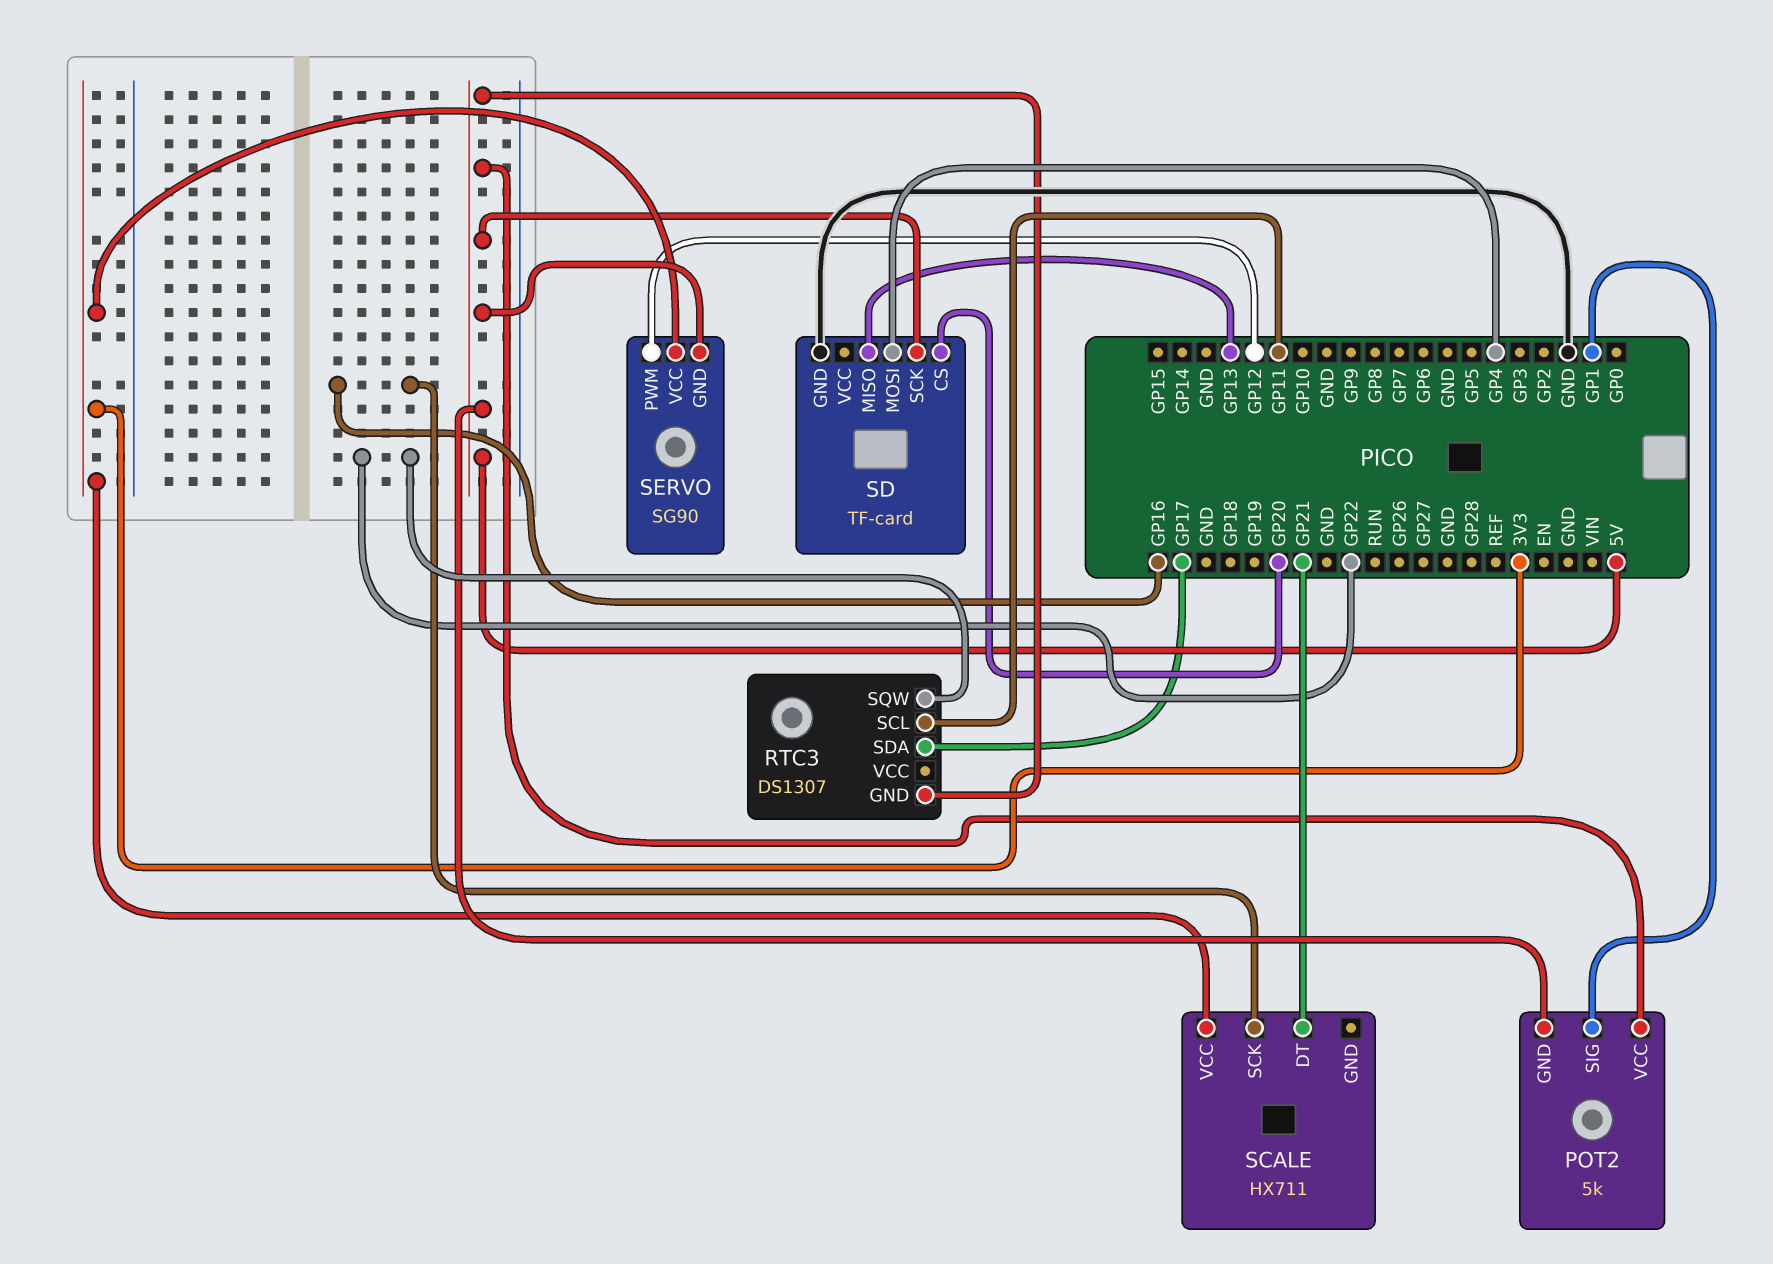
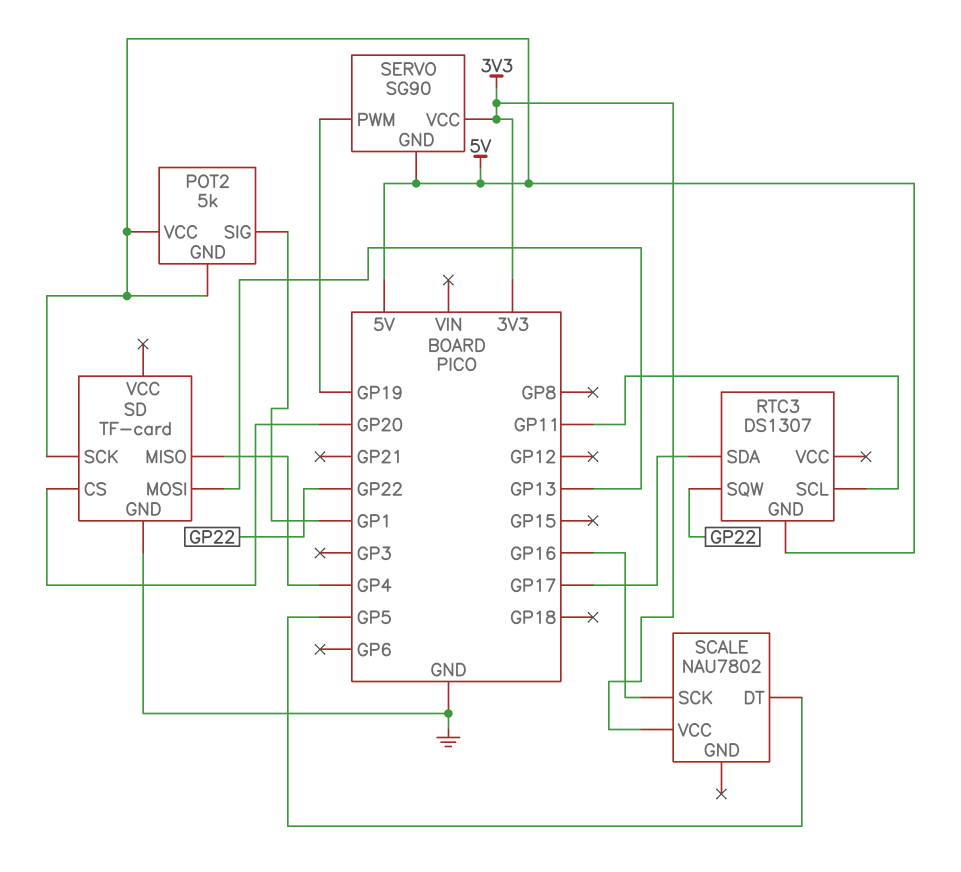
SCALE: HX711 -> NAU7802
SCALE pin DT: GP21 -> GP5
SD pin MISO: GP13 -> GP4
SD pin MOSI: GP4 -> GP13
SERVO pin PWM: GP12 -> GP19

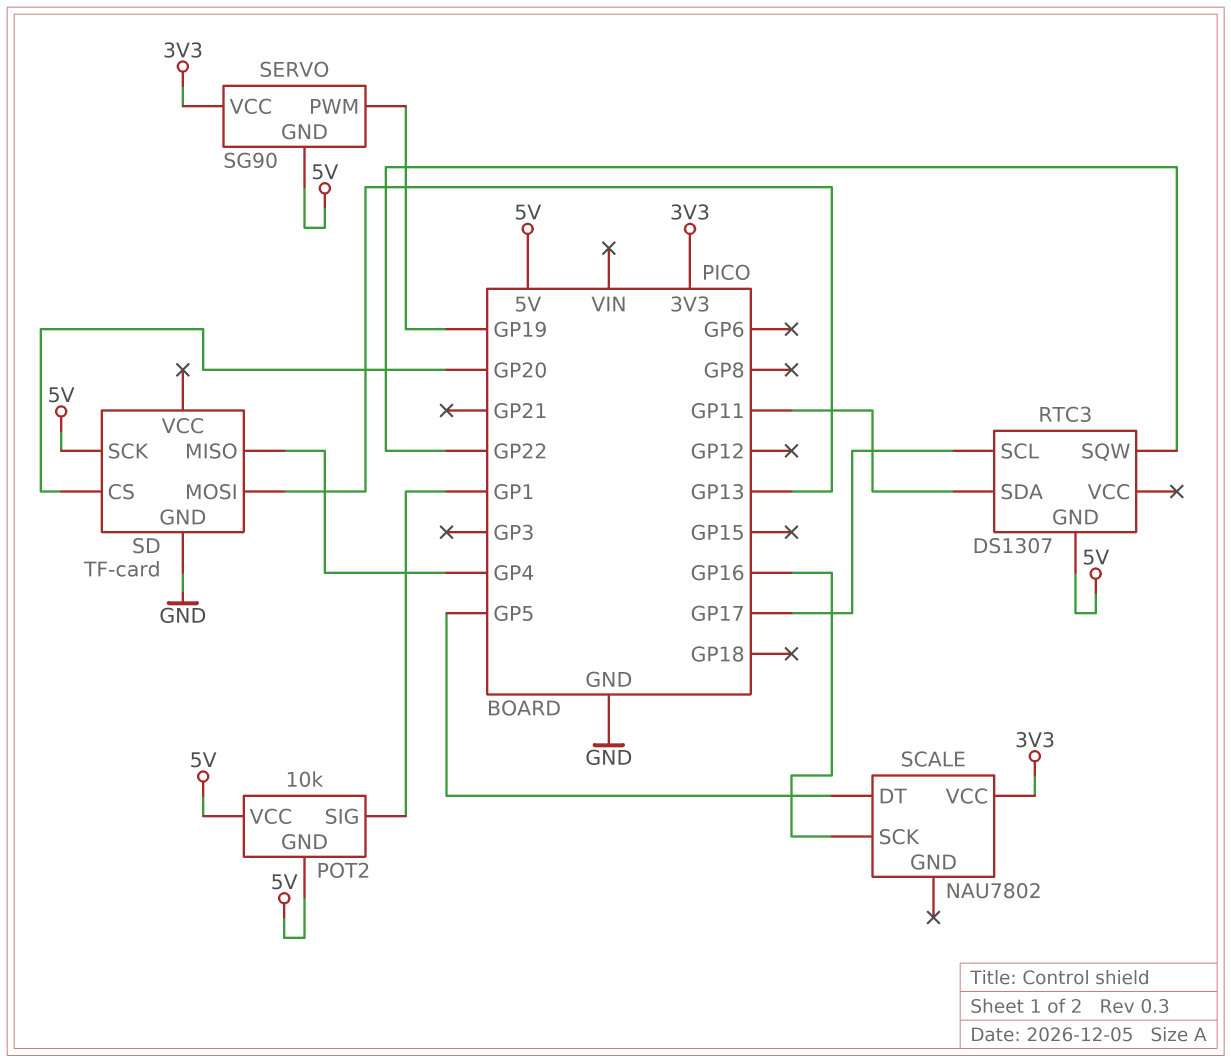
POT2: 5k -> 10k
RTC3 pin SCL: GP11 -> GP17
RTC3 pin SDA: GP17 -> GP11

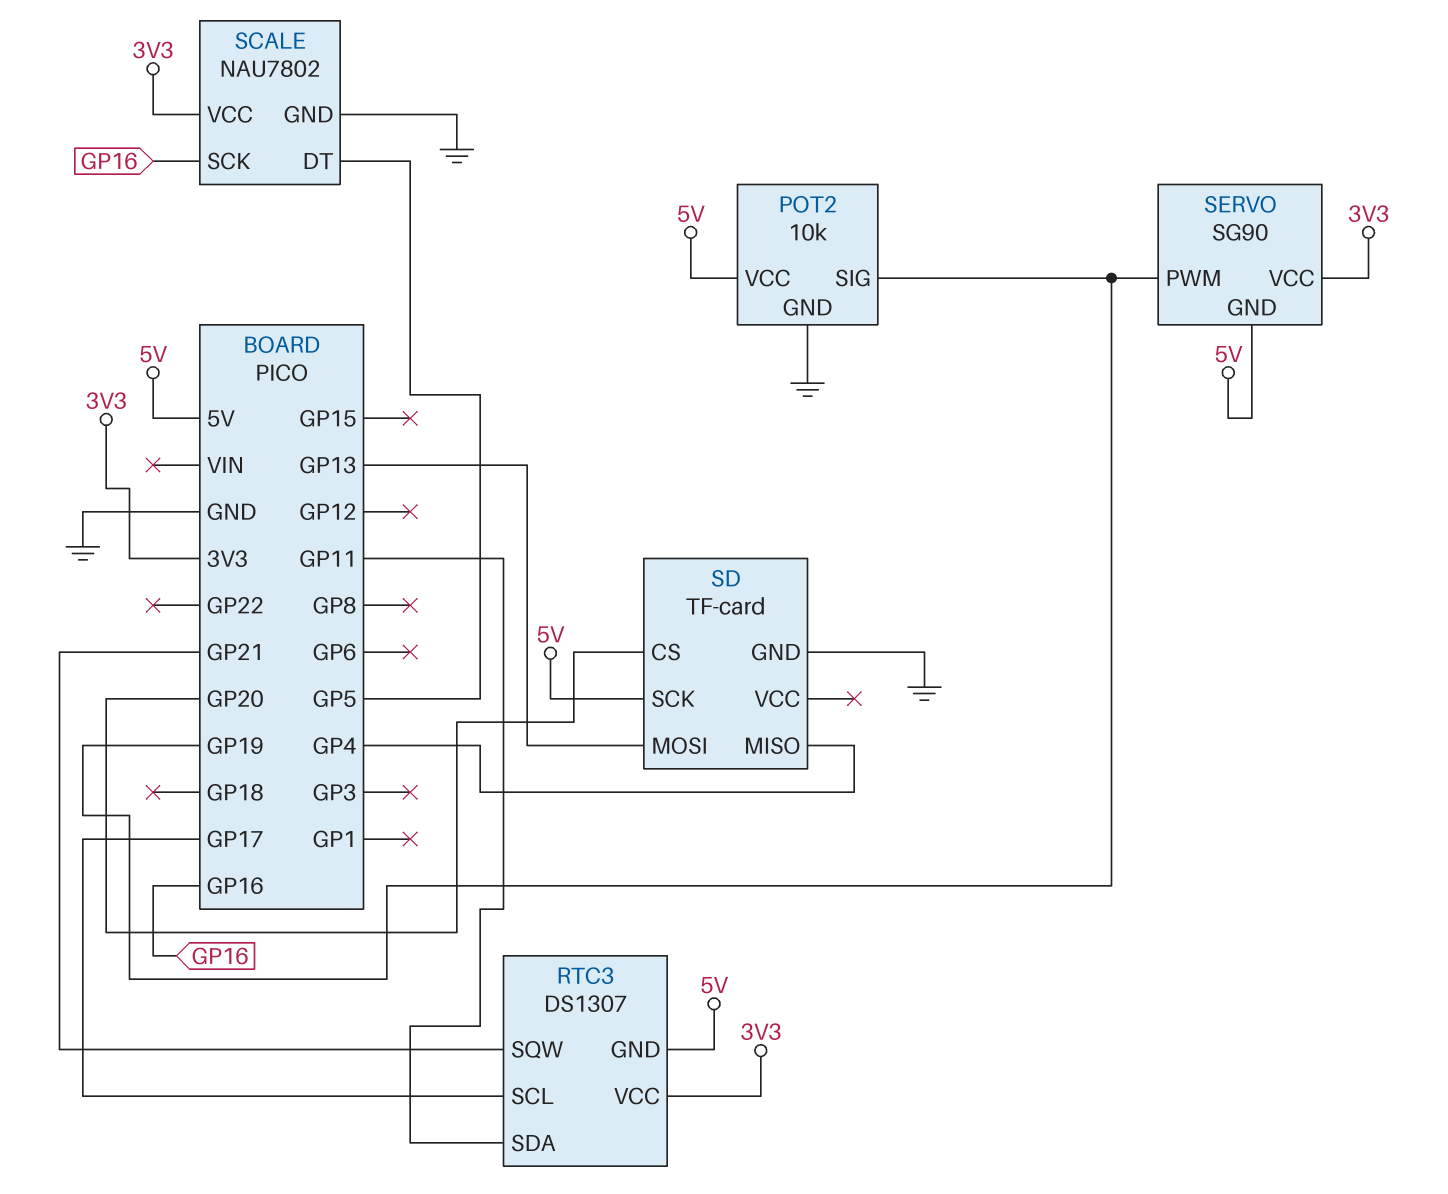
POT2 pin GND: 5V -> GND
POT2 pin SIG: GP1 -> GP19
RTC3 pin SQW: GP22 -> GP21
RTC3 pin VCC: none -> 3V3
SCALE pin GND: none -> GND

